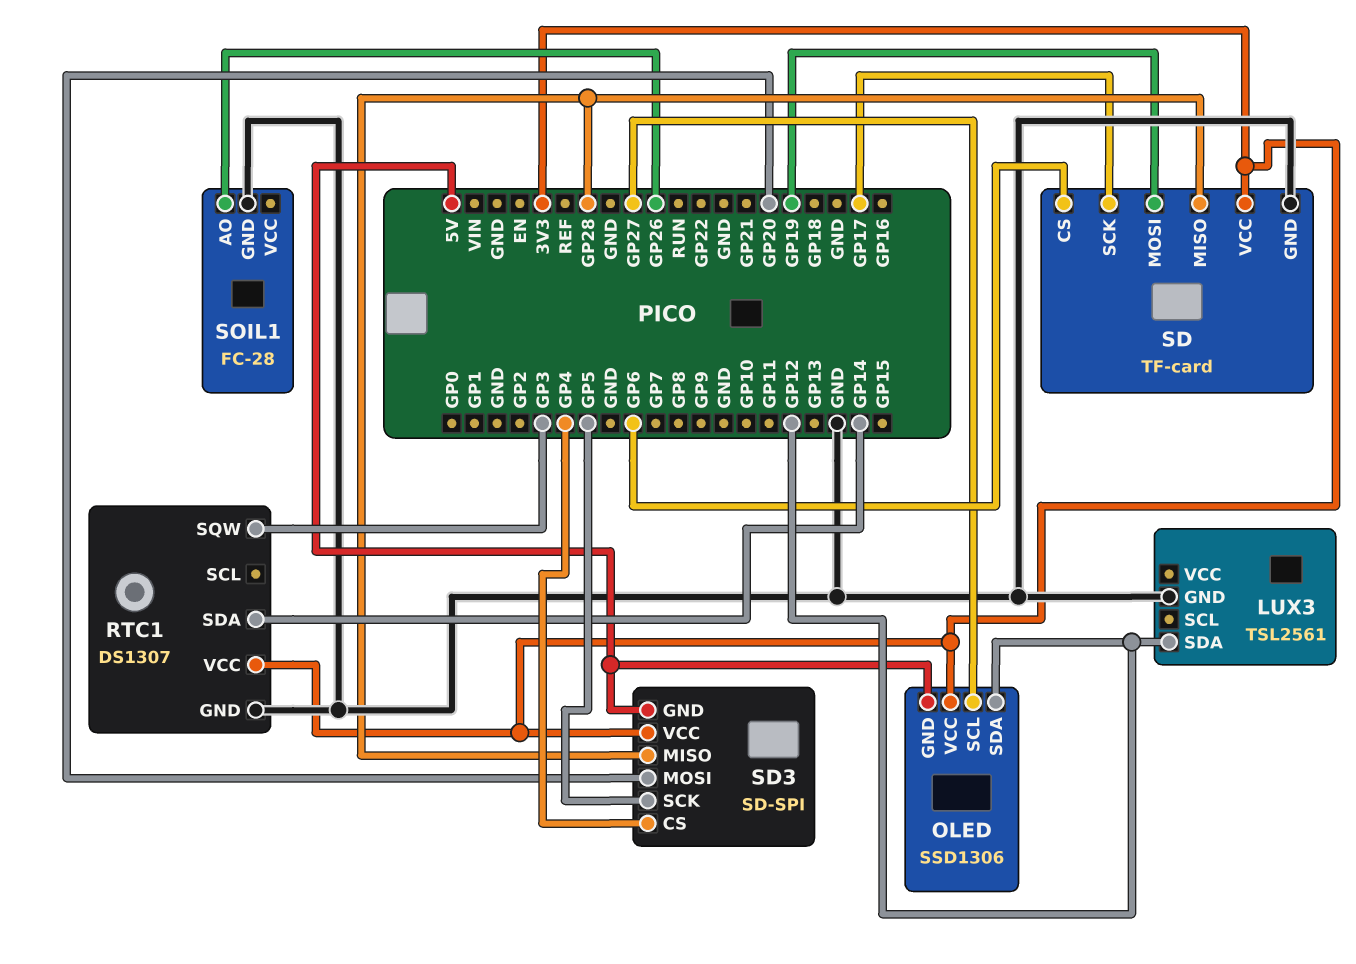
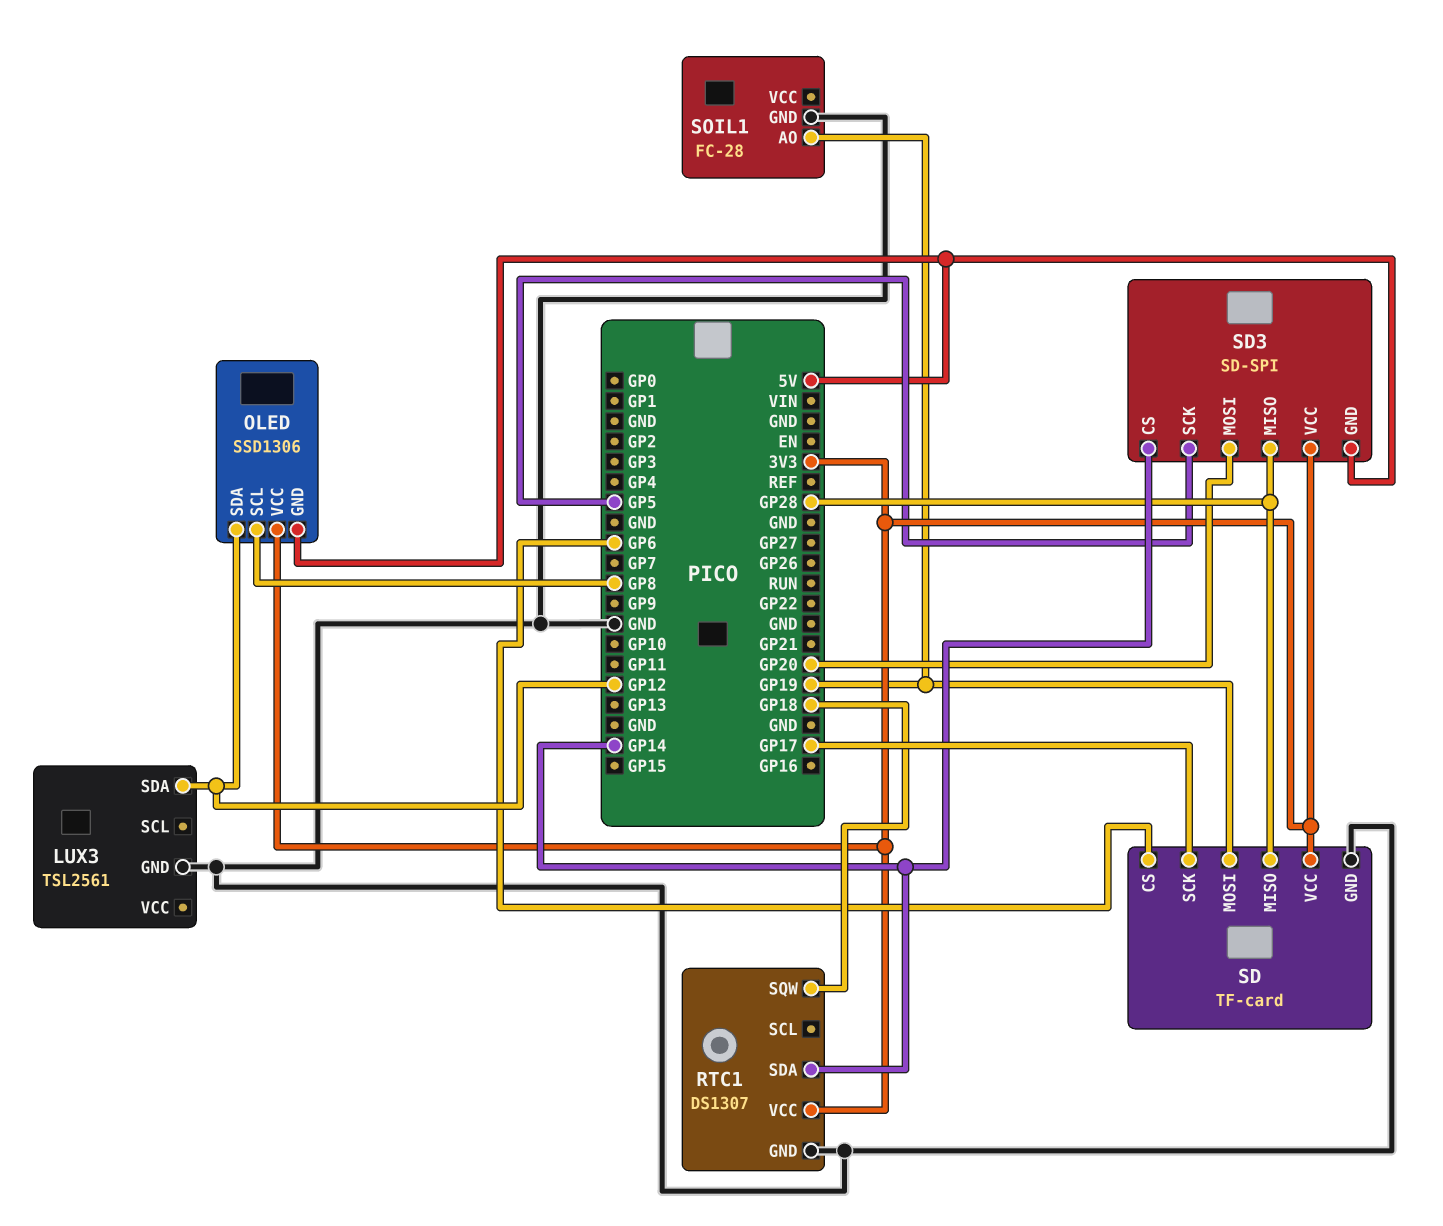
OLED pin SCL: GP27 -> GP8
RTC1 pin SQW: GP3 -> GP18
SD3 pin CS: GP4 -> GP14
SOIL1 pin AO: GP26 -> GP19

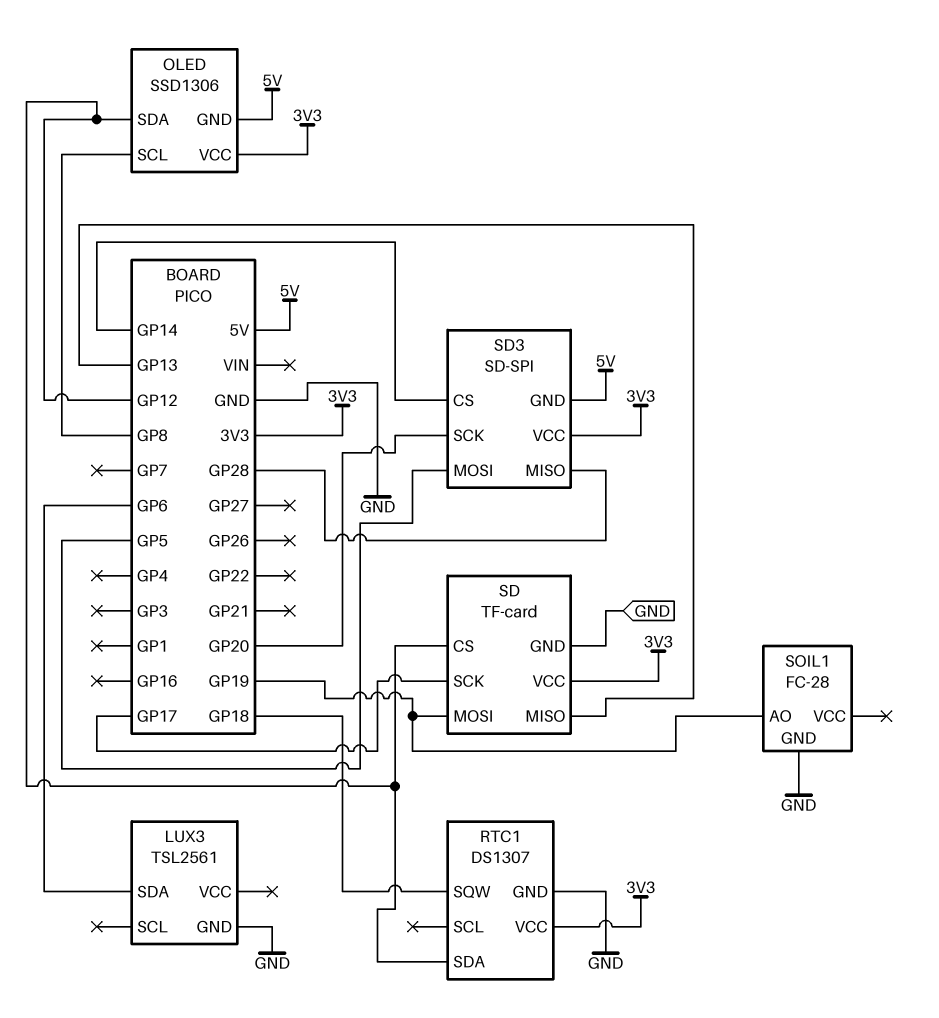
LUX3 pin SDA: GP12 -> GP6
RTC1 pin SDA: GP14 -> GP12
SD pin CS: GP6 -> GP12
SD pin MISO: GP28 -> GP13
SD3 pin MOSI: GP20 -> GP5
SD3 pin SCK: GP5 -> GP20

